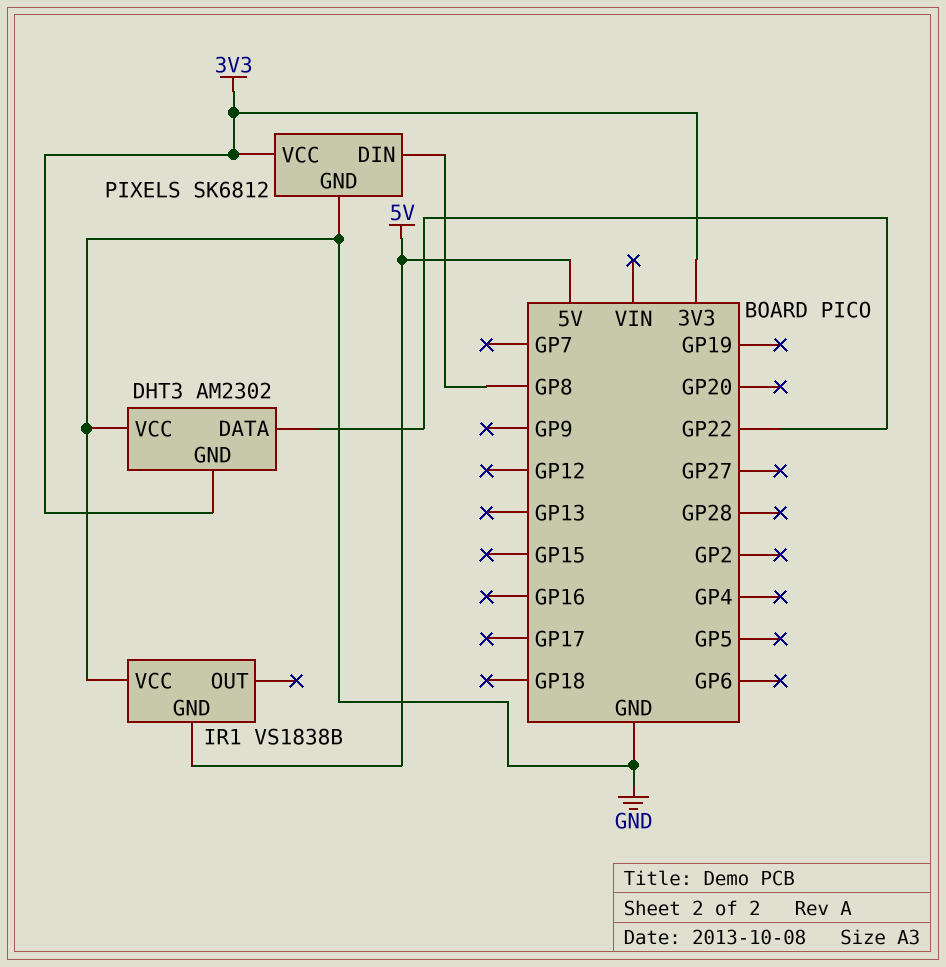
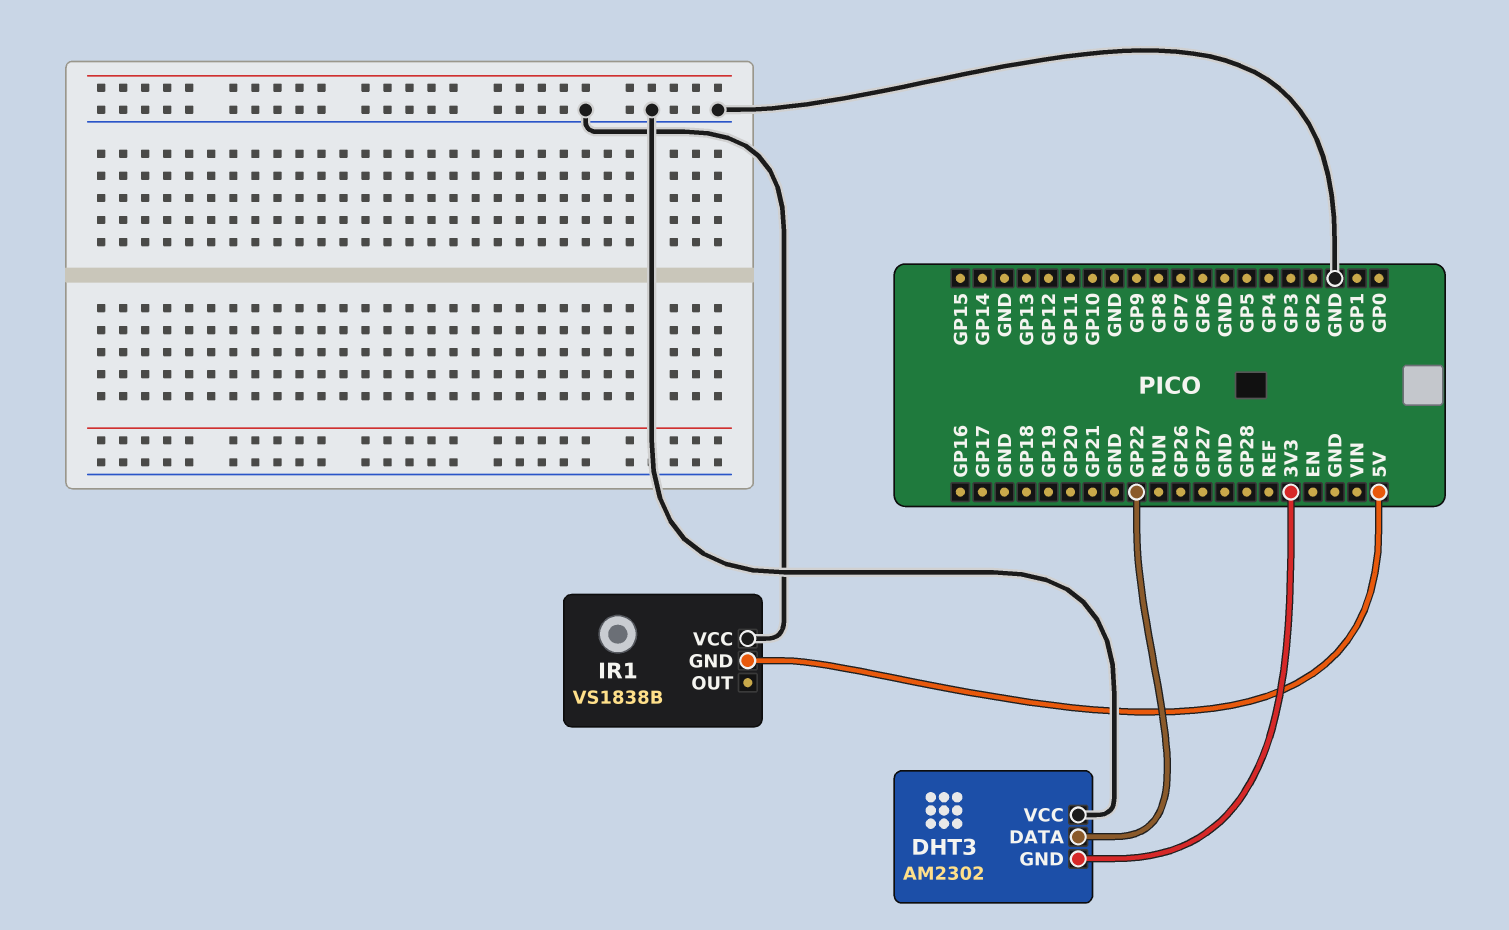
PIXELS: SK6812 -> none
PIXELS pin DIN: GP8 -> none
PIXELS pin GND: GND -> none
PIXELS pin VCC: 3V3 -> none

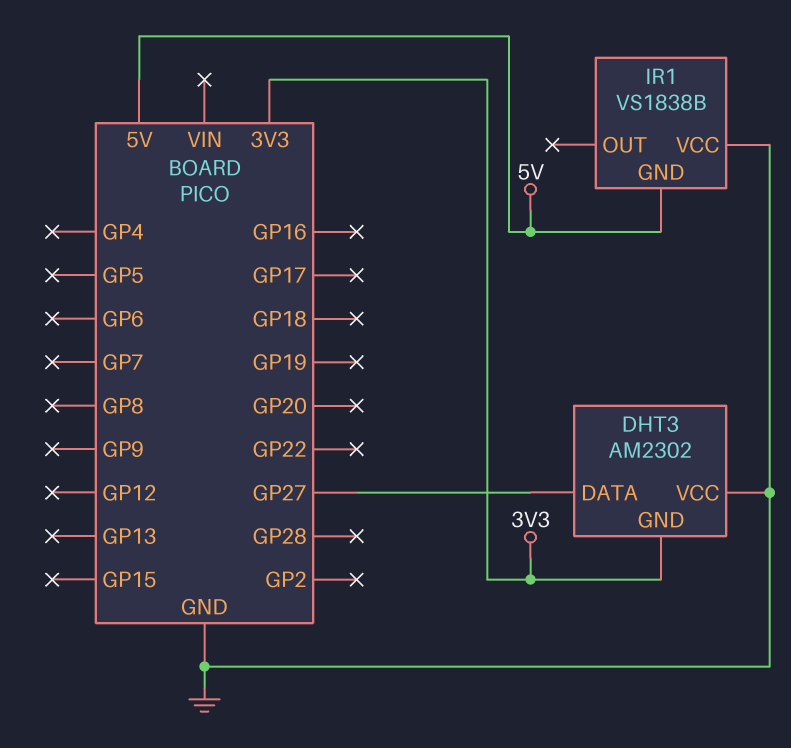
DHT3 pin DATA: GP22 -> GP27

